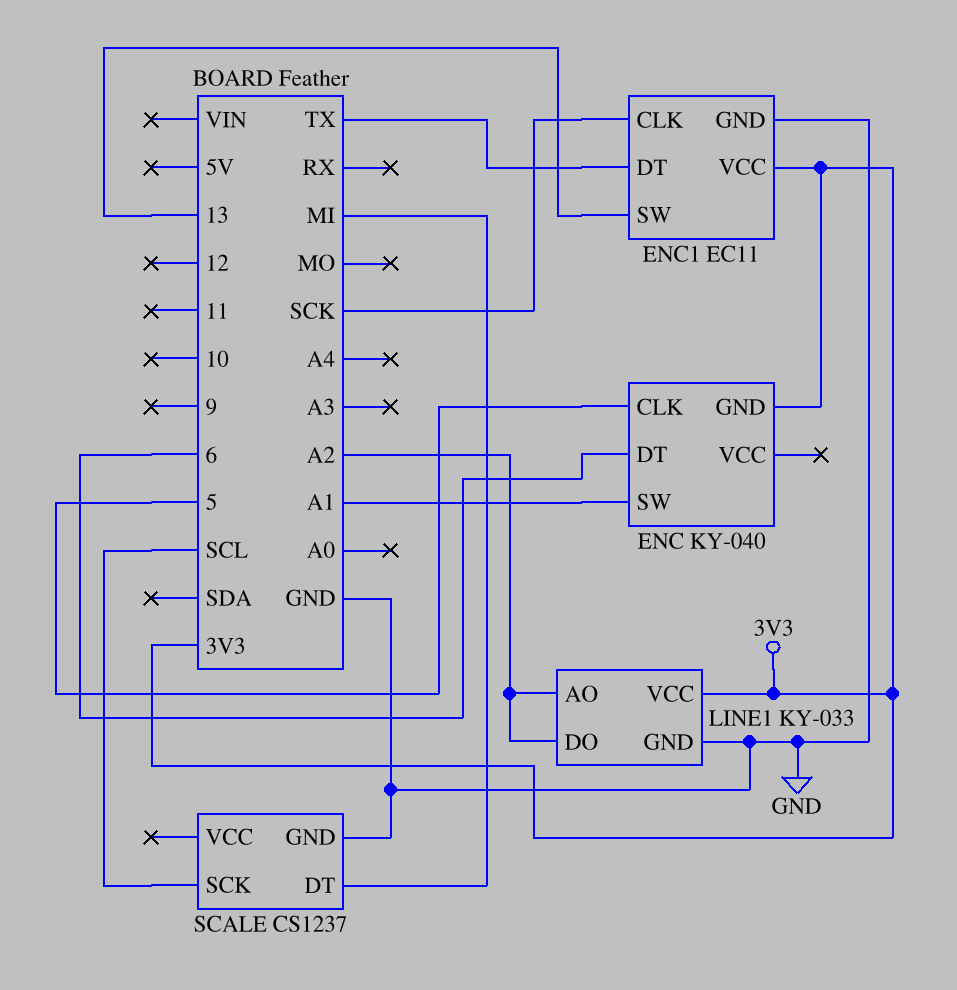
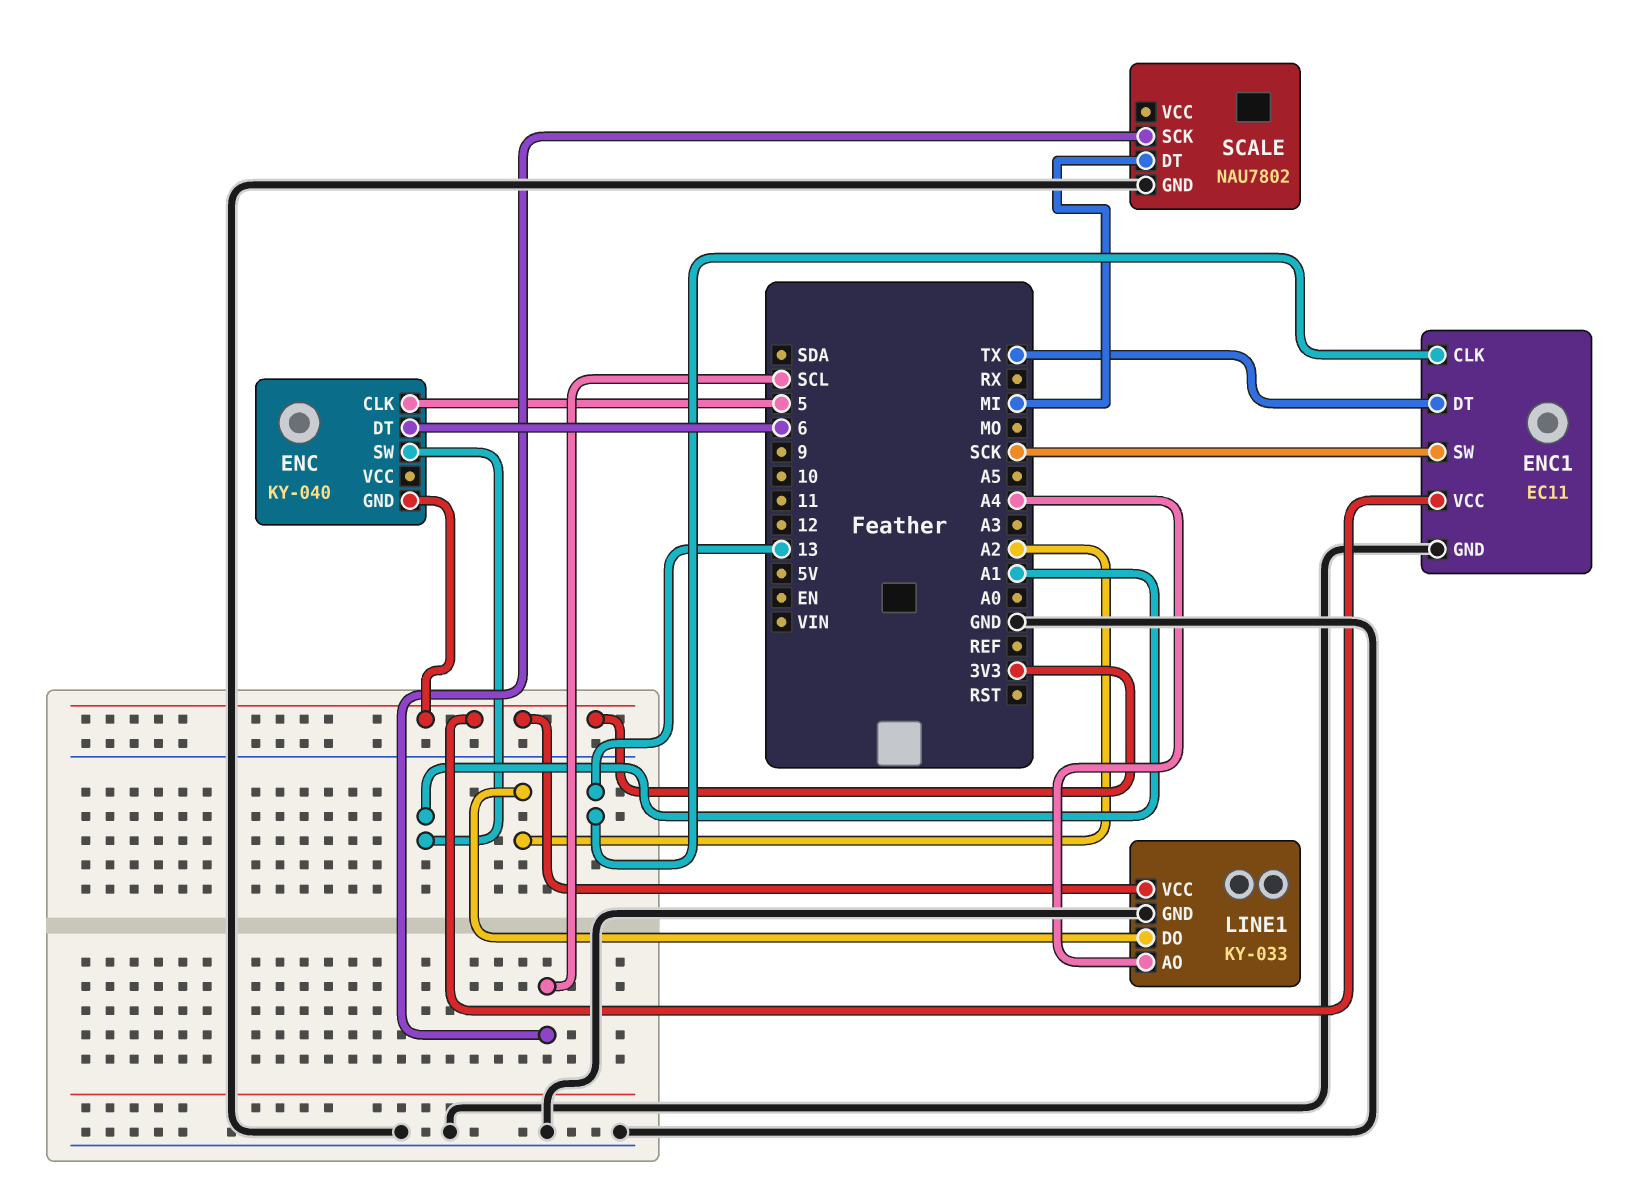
ENC1 pin CLK: SCK -> 13
ENC1 pin SW: 13 -> SCK
LINE1 pin AO: A2 -> A4
SCALE: CS1237 -> NAU7802

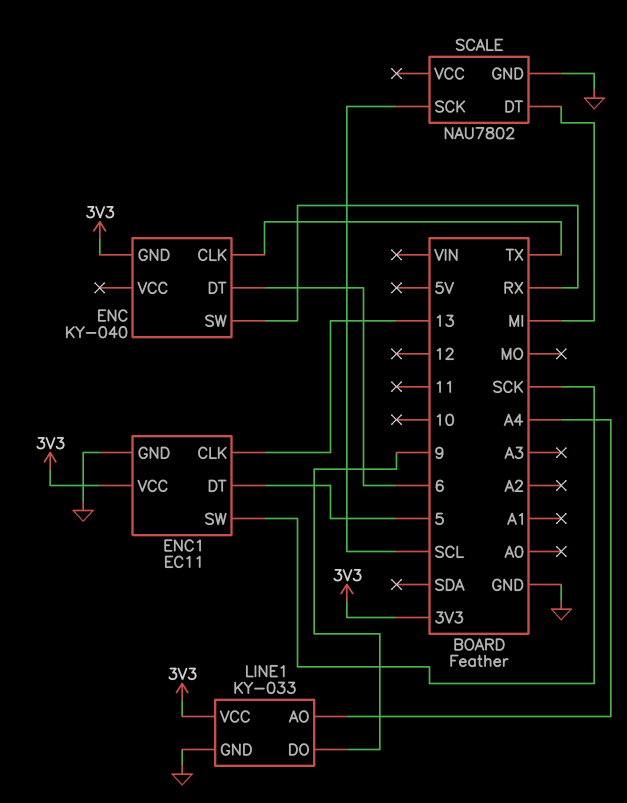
ENC pin CLK: 5 -> TX
ENC pin SW: A1 -> RX
ENC1 pin DT: TX -> 5
LINE1 pin DO: A2 -> 9

